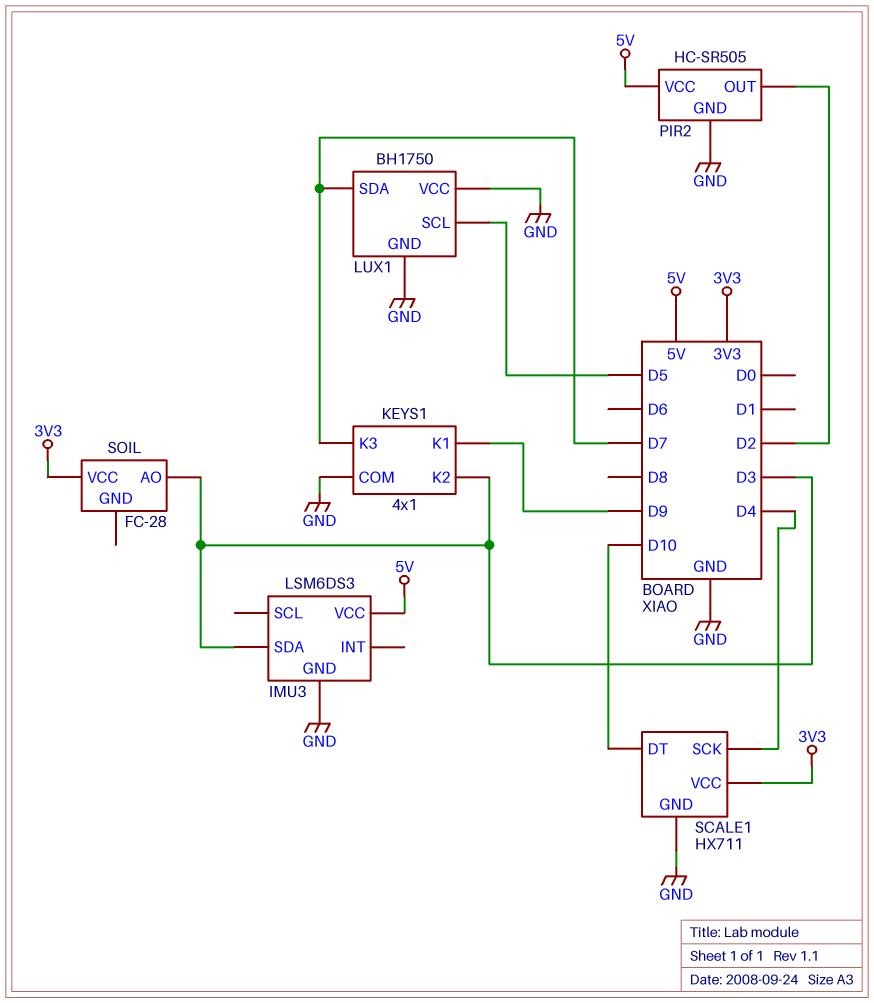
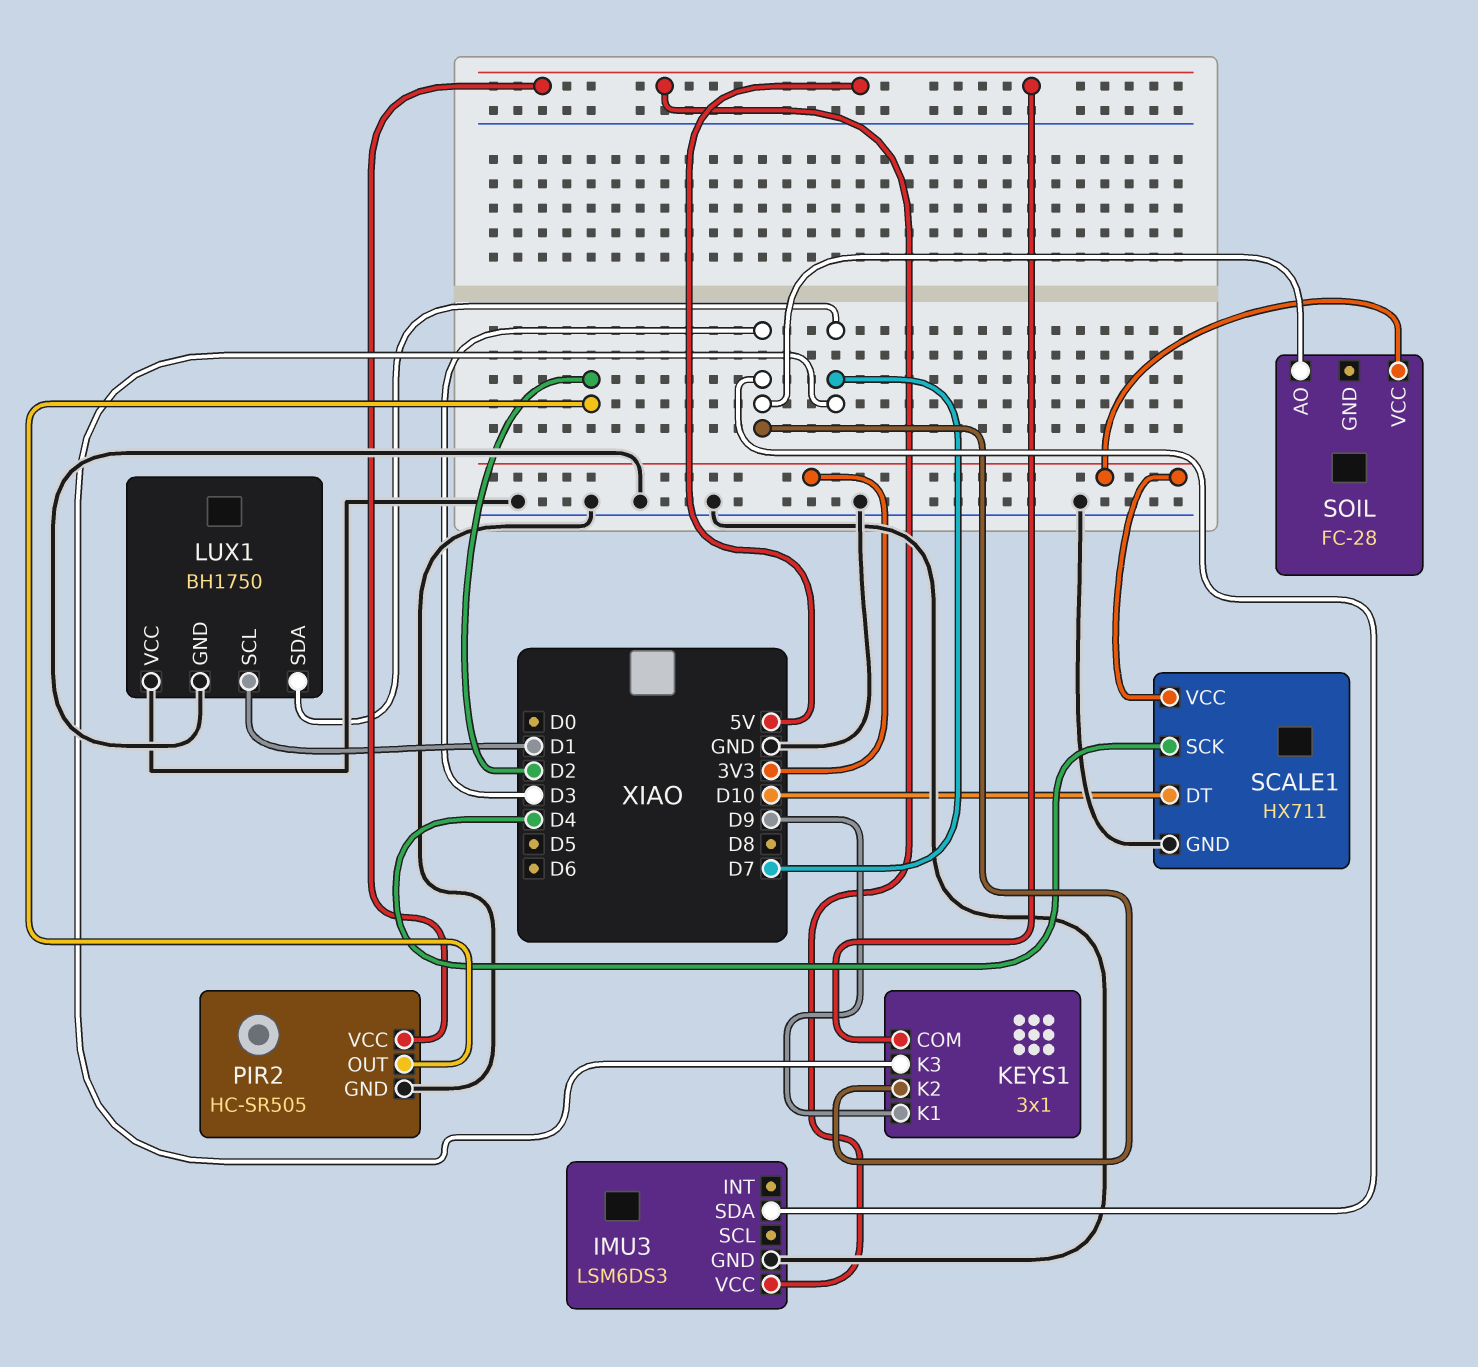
KEYS1: 4x1 -> 3x1
KEYS1 pin COM: GND -> 5V
LUX1 pin SCL: D5 -> D1

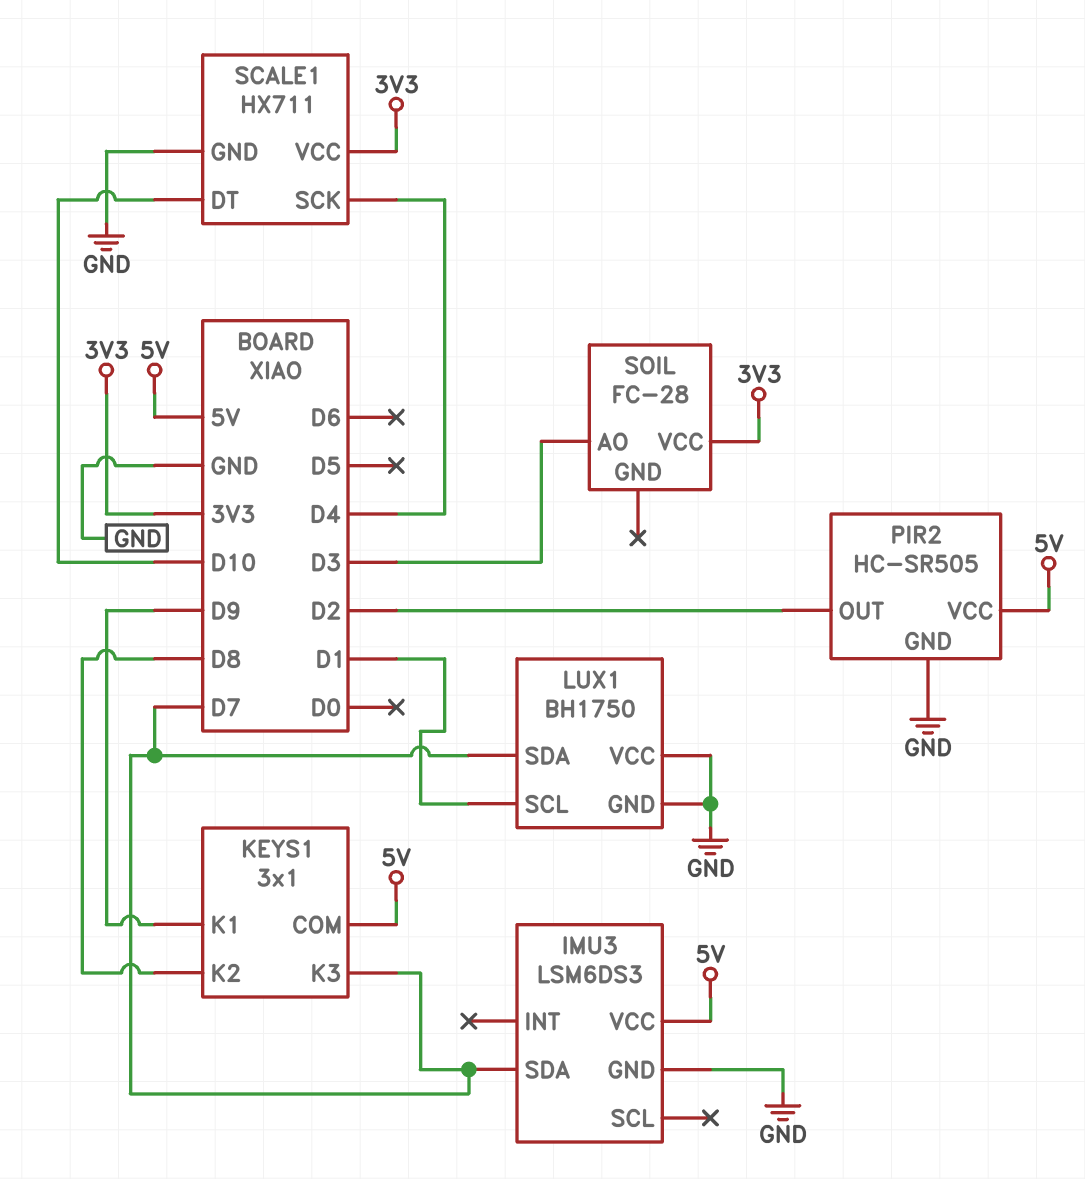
IMU3 pin SDA: D3 -> D7
KEYS1 pin K2: D3 -> D8

